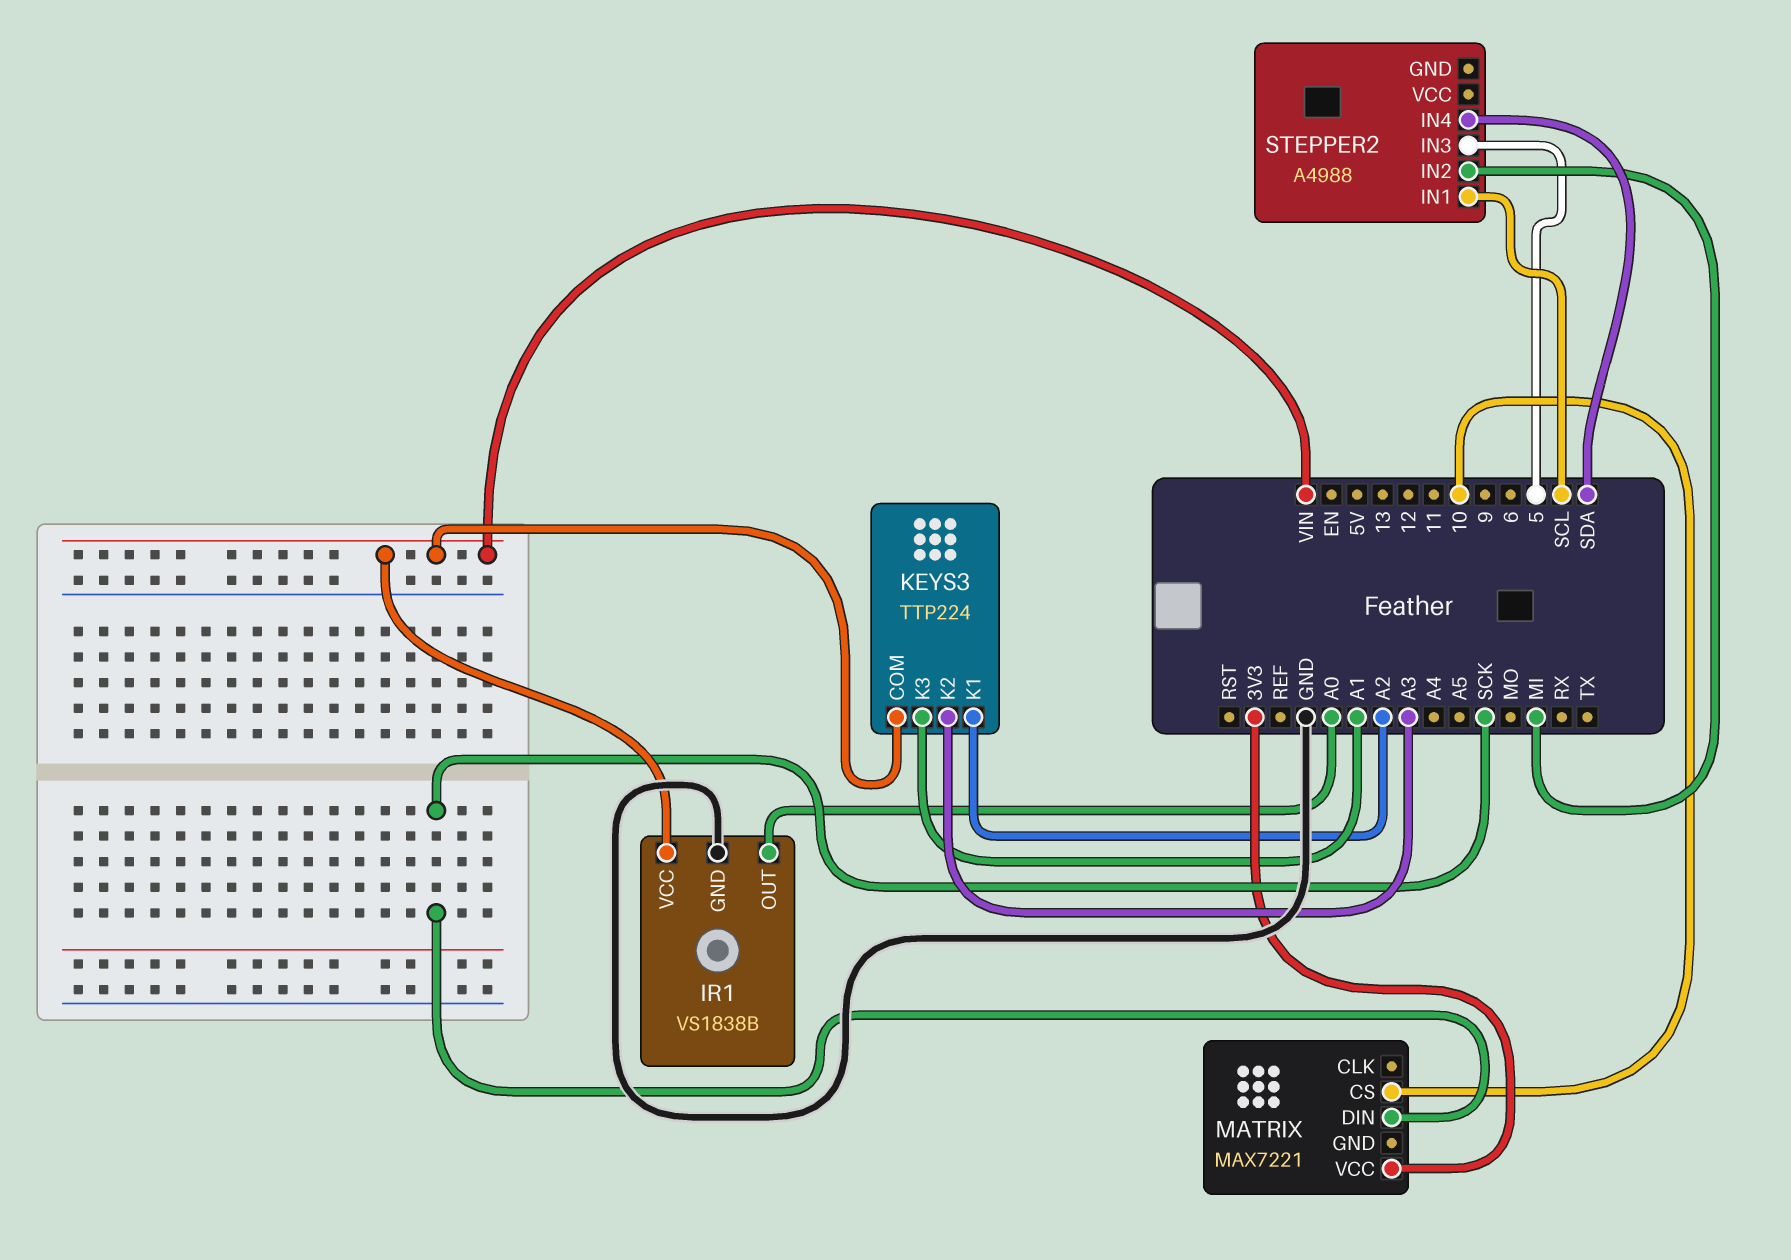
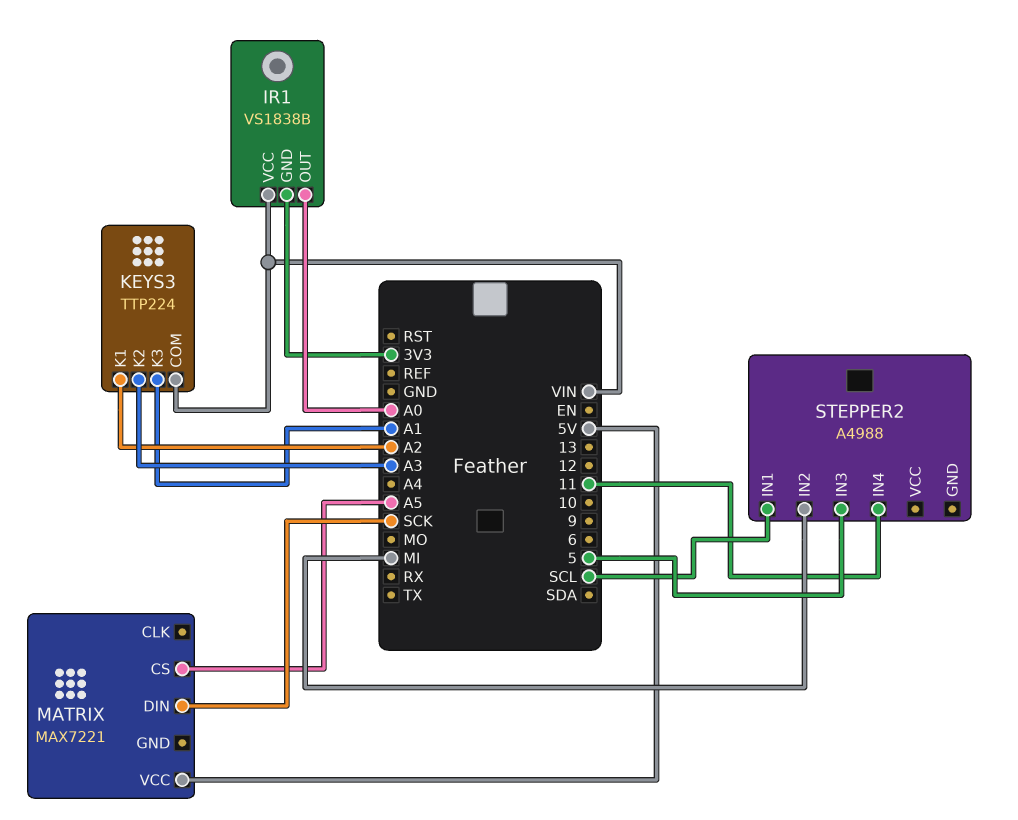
IR1 pin GND: GND -> 3V3
MATRIX pin CS: 10 -> A5
MATRIX pin VCC: 3V3 -> 5V
STEPPER2 pin IN4: SDA -> 11

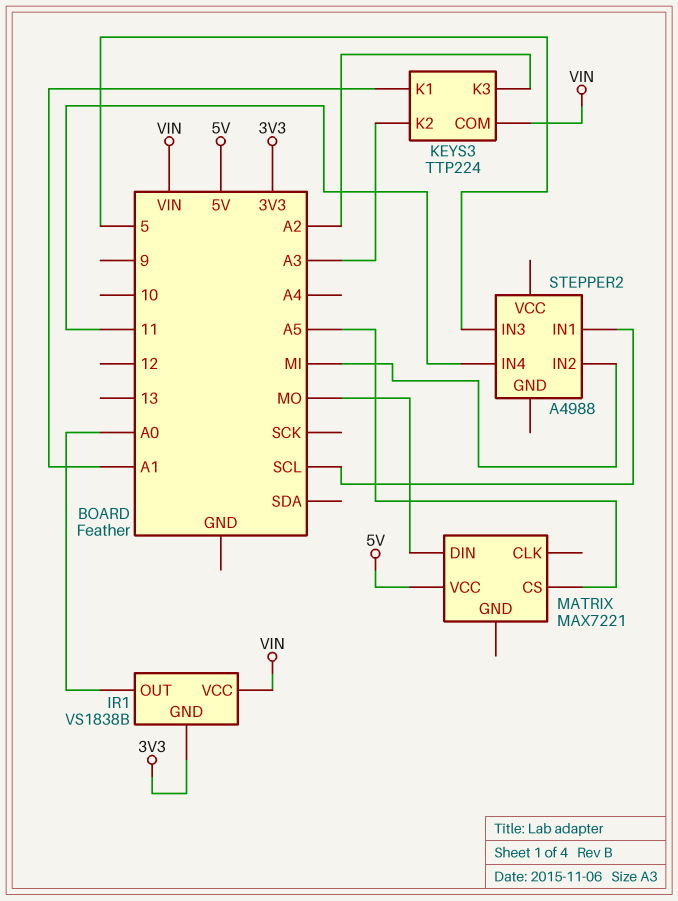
KEYS3 pin K1: A2 -> A1
KEYS3 pin K3: A1 -> A2
MATRIX pin DIN: SCK -> MO

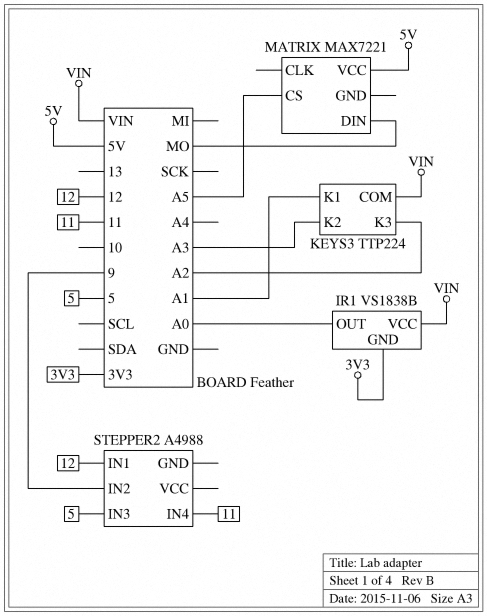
STEPPER2 pin IN1: SCL -> 12
STEPPER2 pin IN2: MI -> 9

